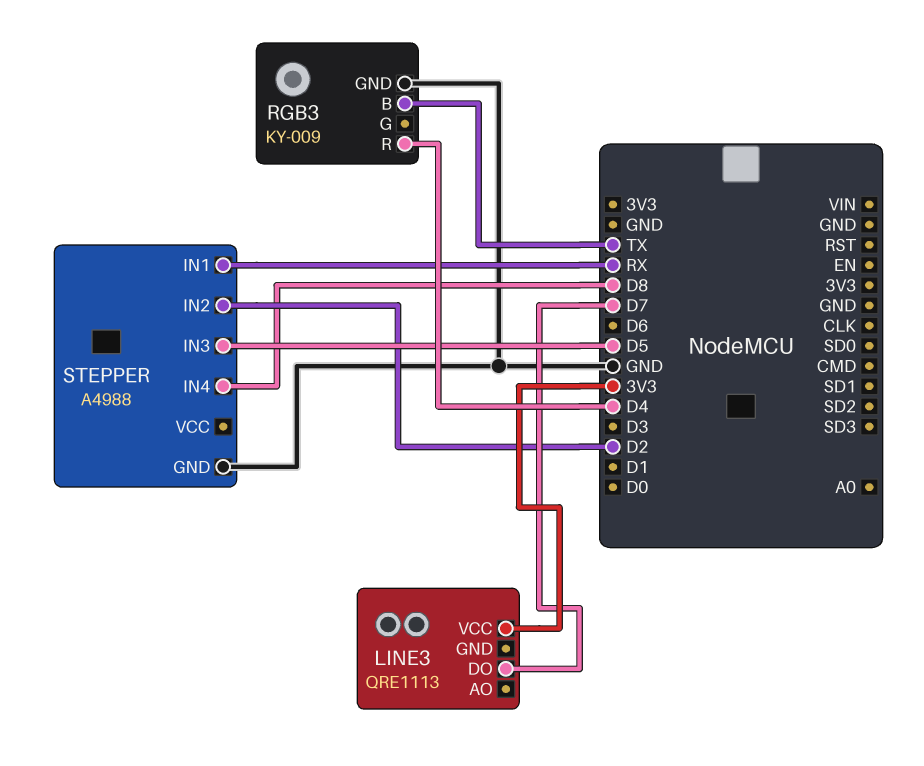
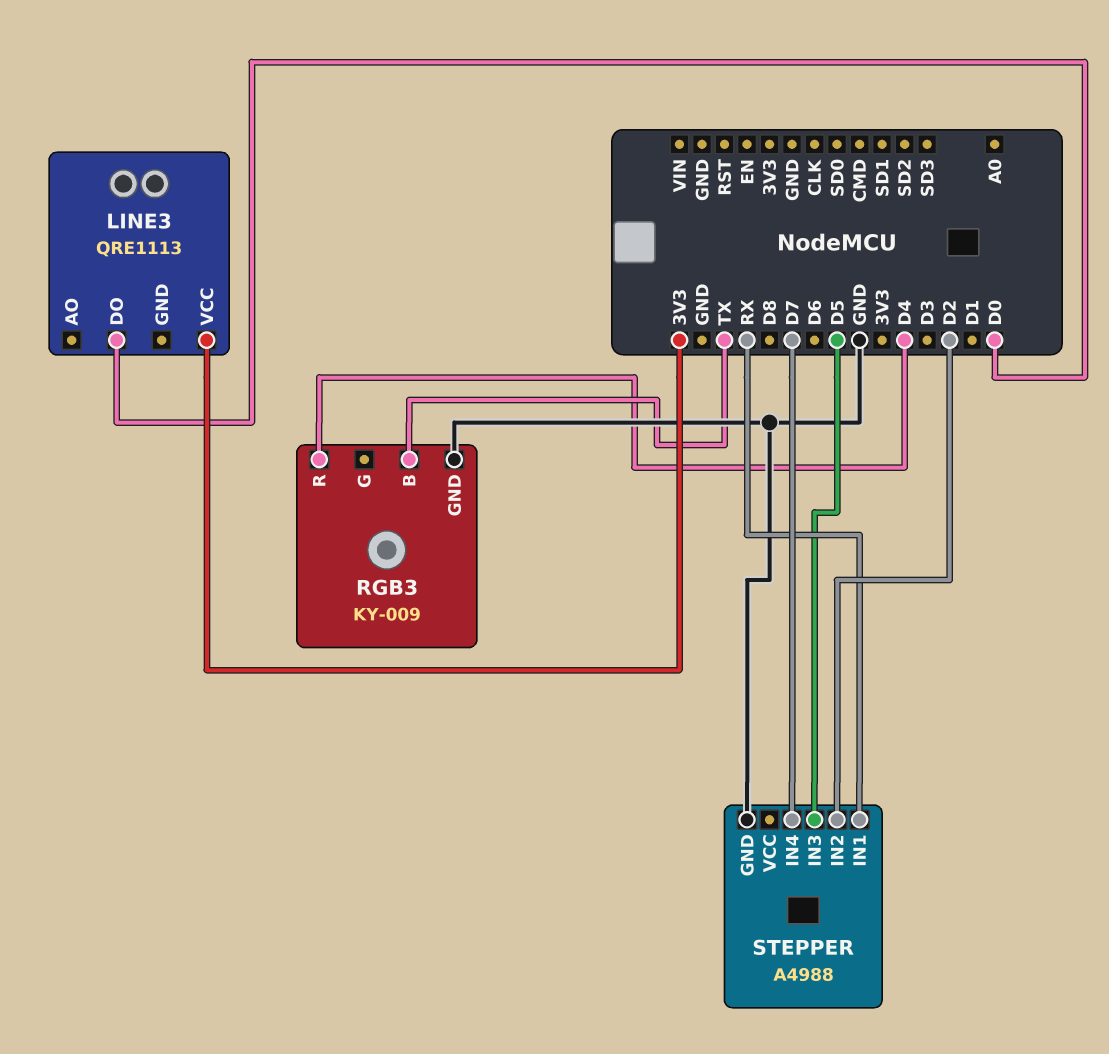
LINE3 pin DO: D7 -> D0
STEPPER pin IN4: D8 -> D7

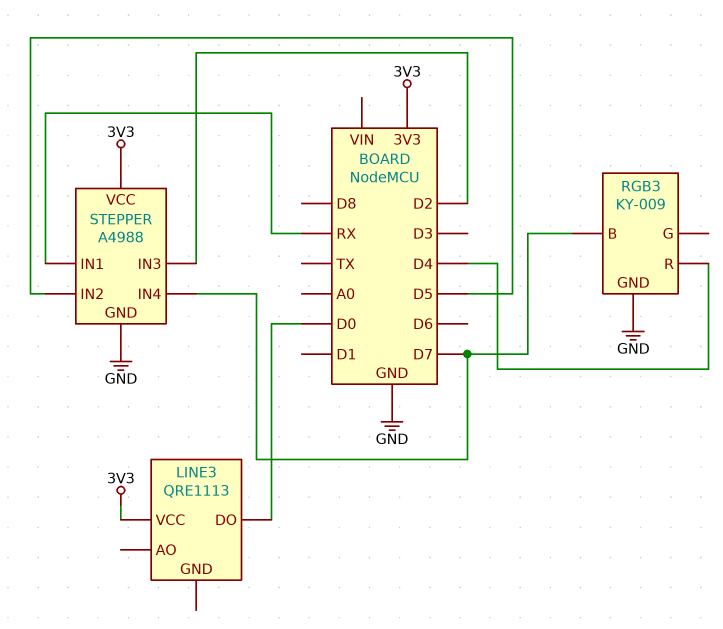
RGB3 pin B: TX -> D7
STEPPER pin IN2: D2 -> D5
STEPPER pin IN3: D5 -> D2
STEPPER pin VCC: none -> 3V3

